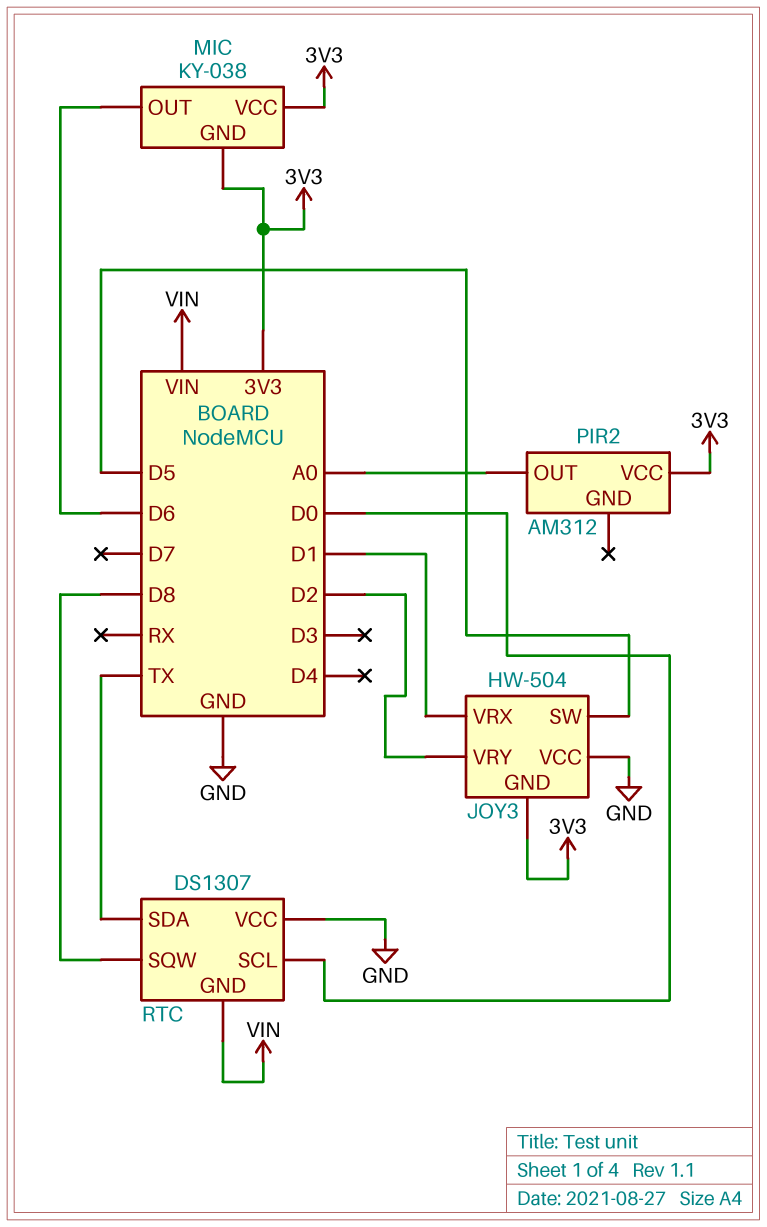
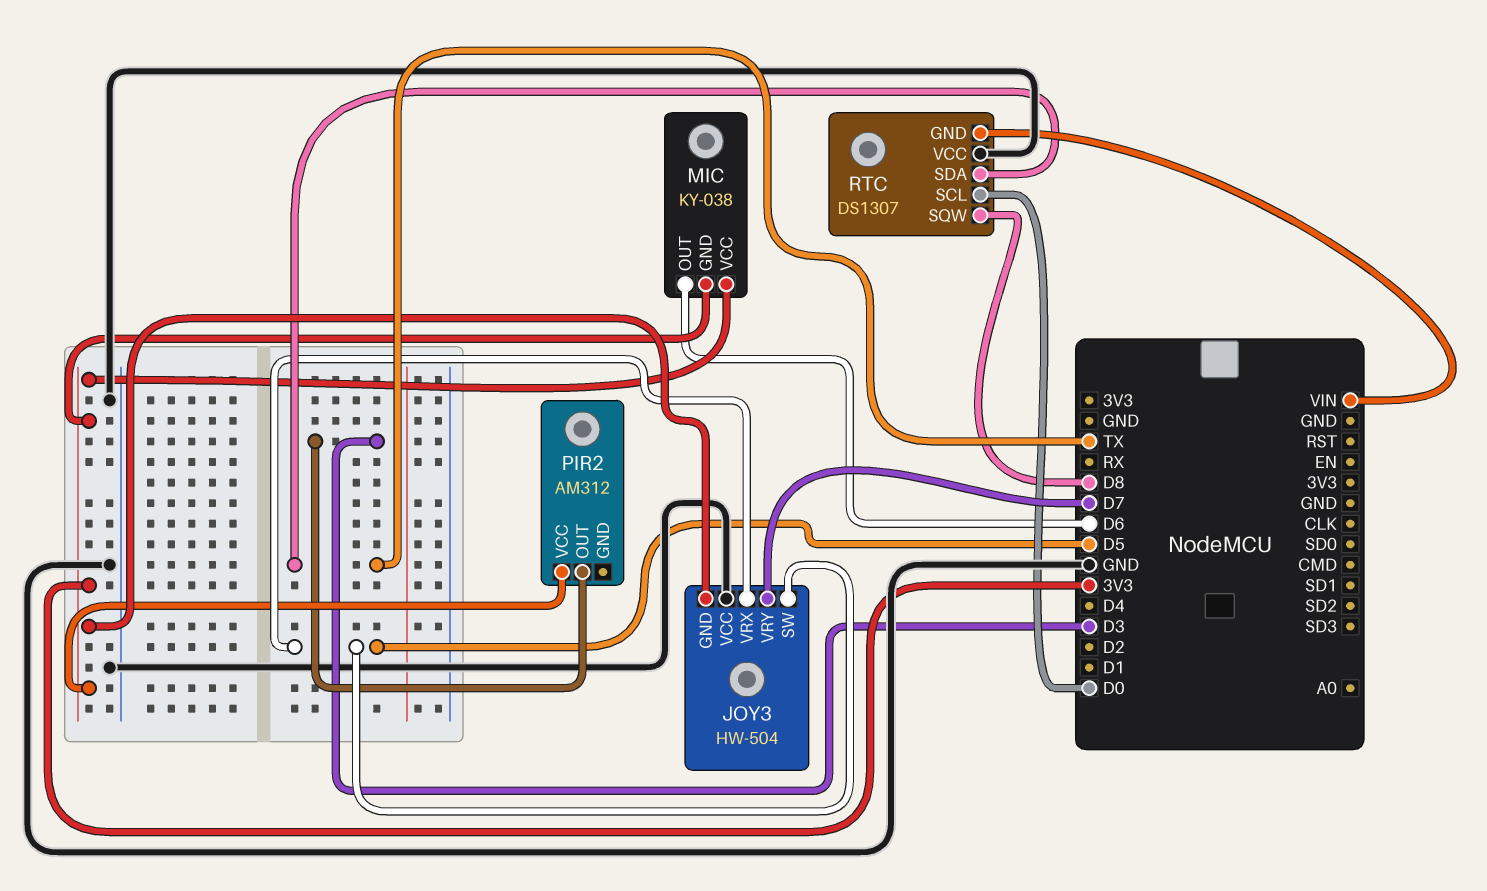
JOY3 pin VRX: D1 -> D5
JOY3 pin VRY: D2 -> D7
PIR2 pin OUT: A0 -> D3

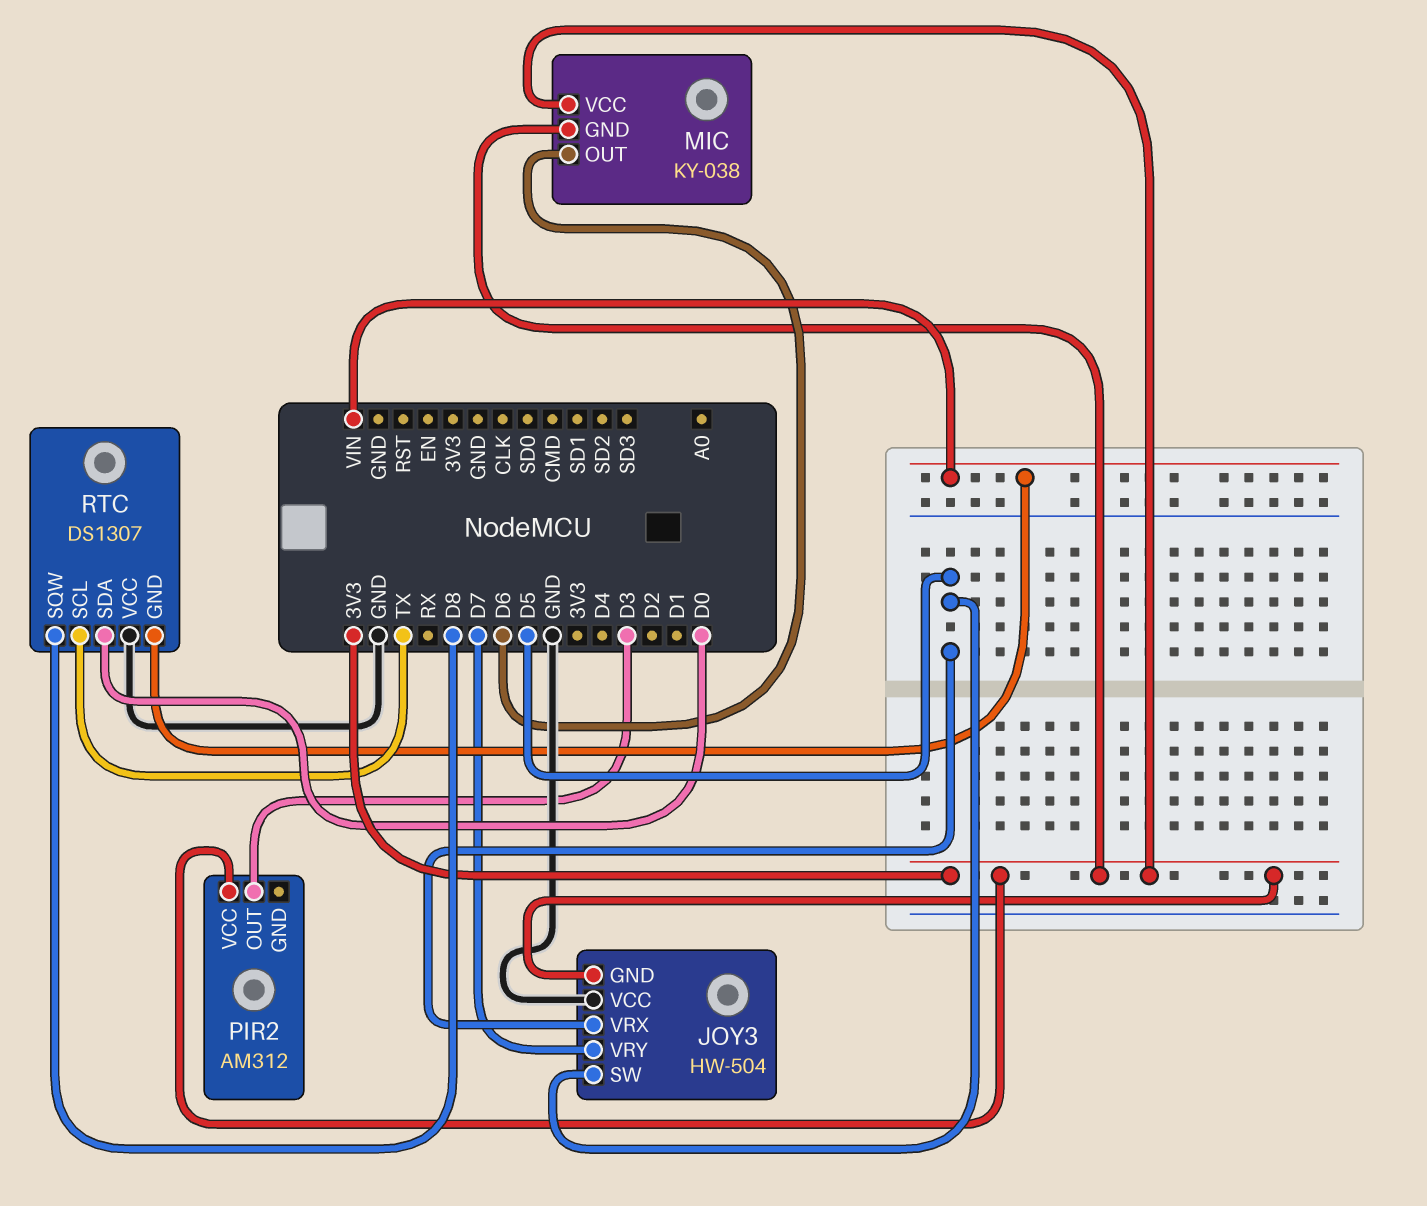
RTC pin SCL: D0 -> TX
RTC pin SDA: TX -> D0

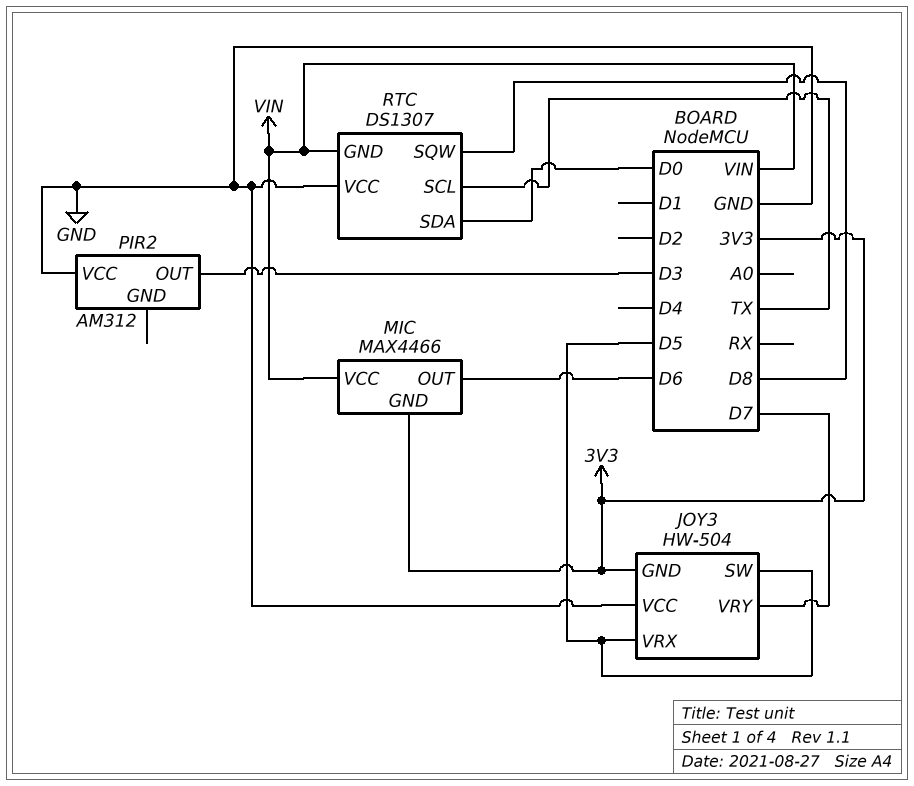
MIC: KY-038 -> MAX4466
MIC pin VCC: 3V3 -> VIN
PIR2 pin VCC: 3V3 -> GND

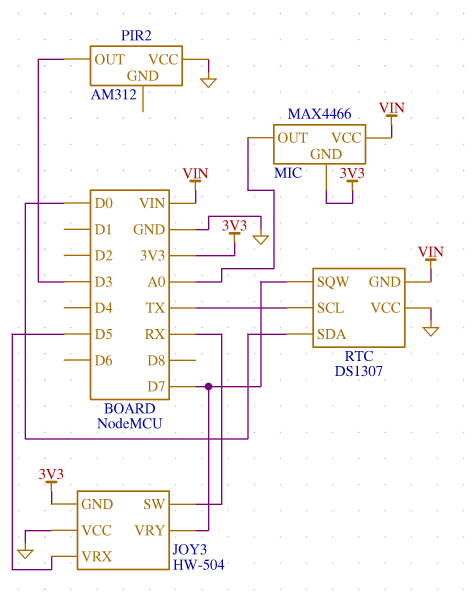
JOY3 pin SW: D5 -> RX
MIC pin OUT: D6 -> A0
RTC pin SQW: D8 -> D7

